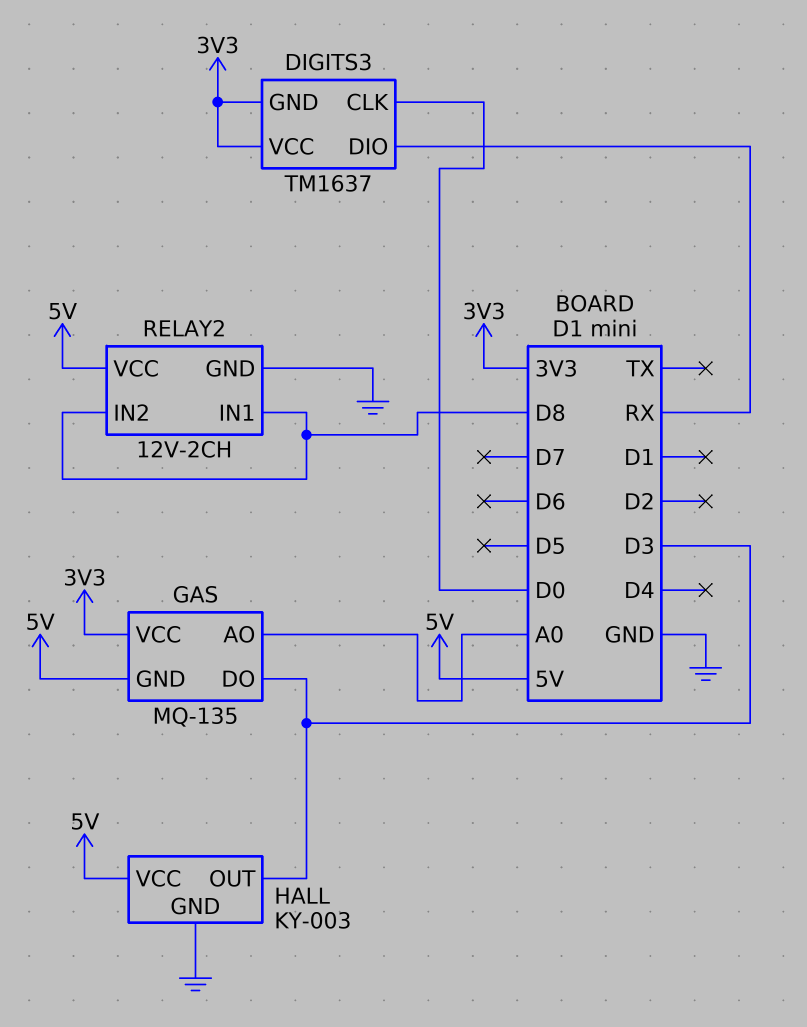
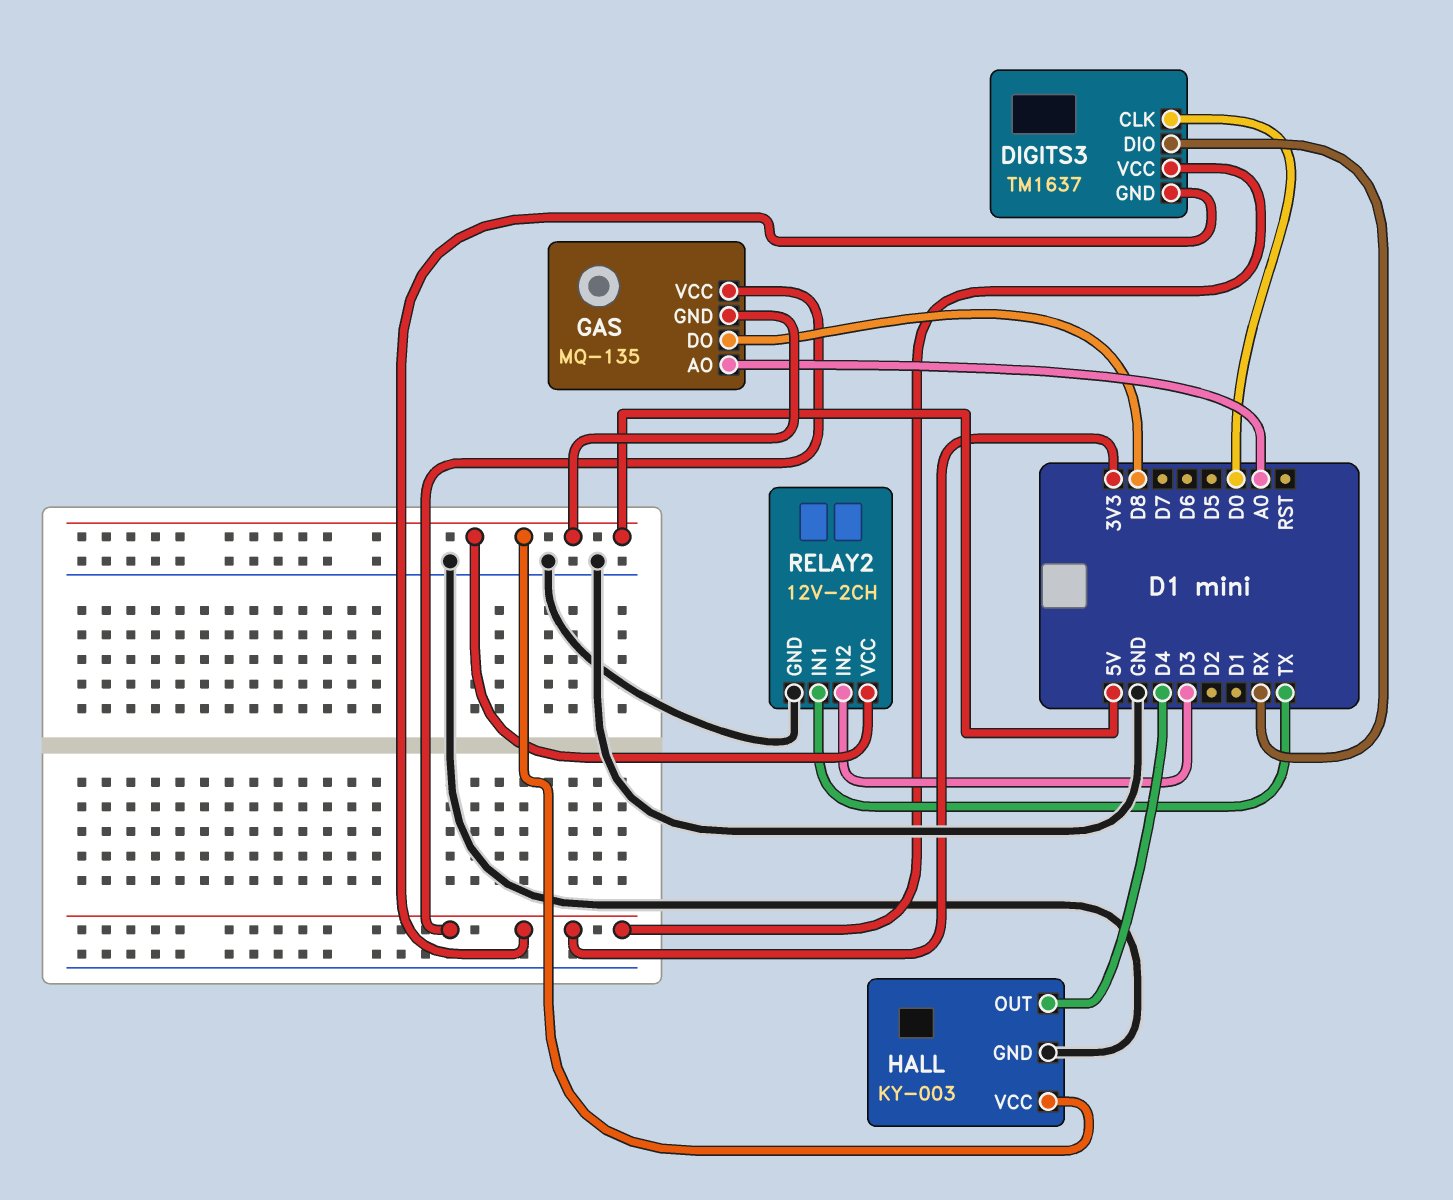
GAS pin DO: D3 -> D8
HALL pin OUT: D3 -> D4
RELAY2 pin IN1: D8 -> TX
RELAY2 pin IN2: D8 -> D3

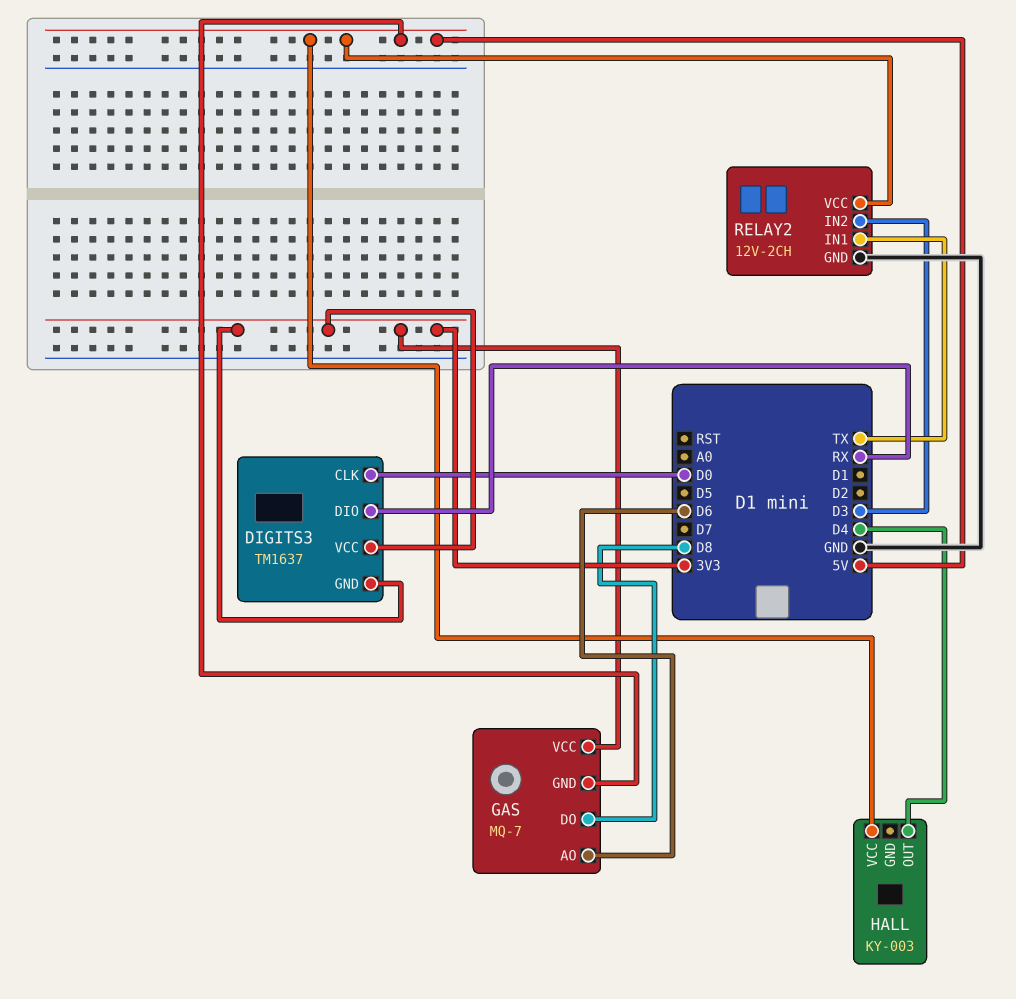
GAS: MQ-135 -> MQ-7
GAS pin AO: A0 -> D6
HALL pin GND: GND -> none

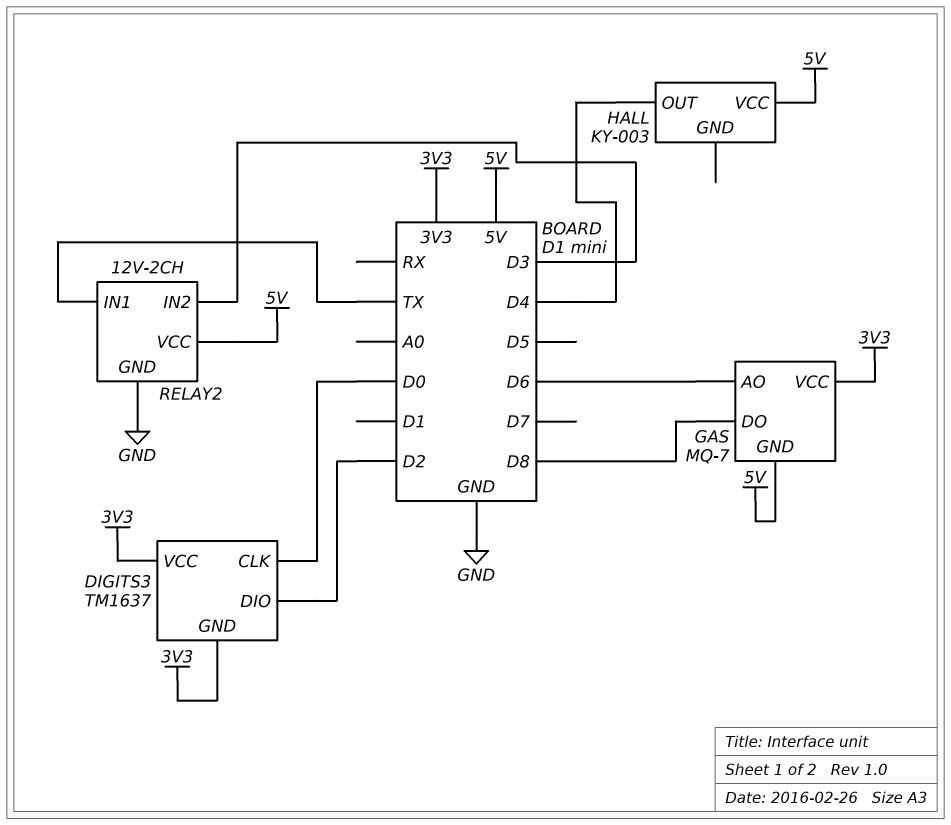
DIGITS3 pin DIO: RX -> D2

